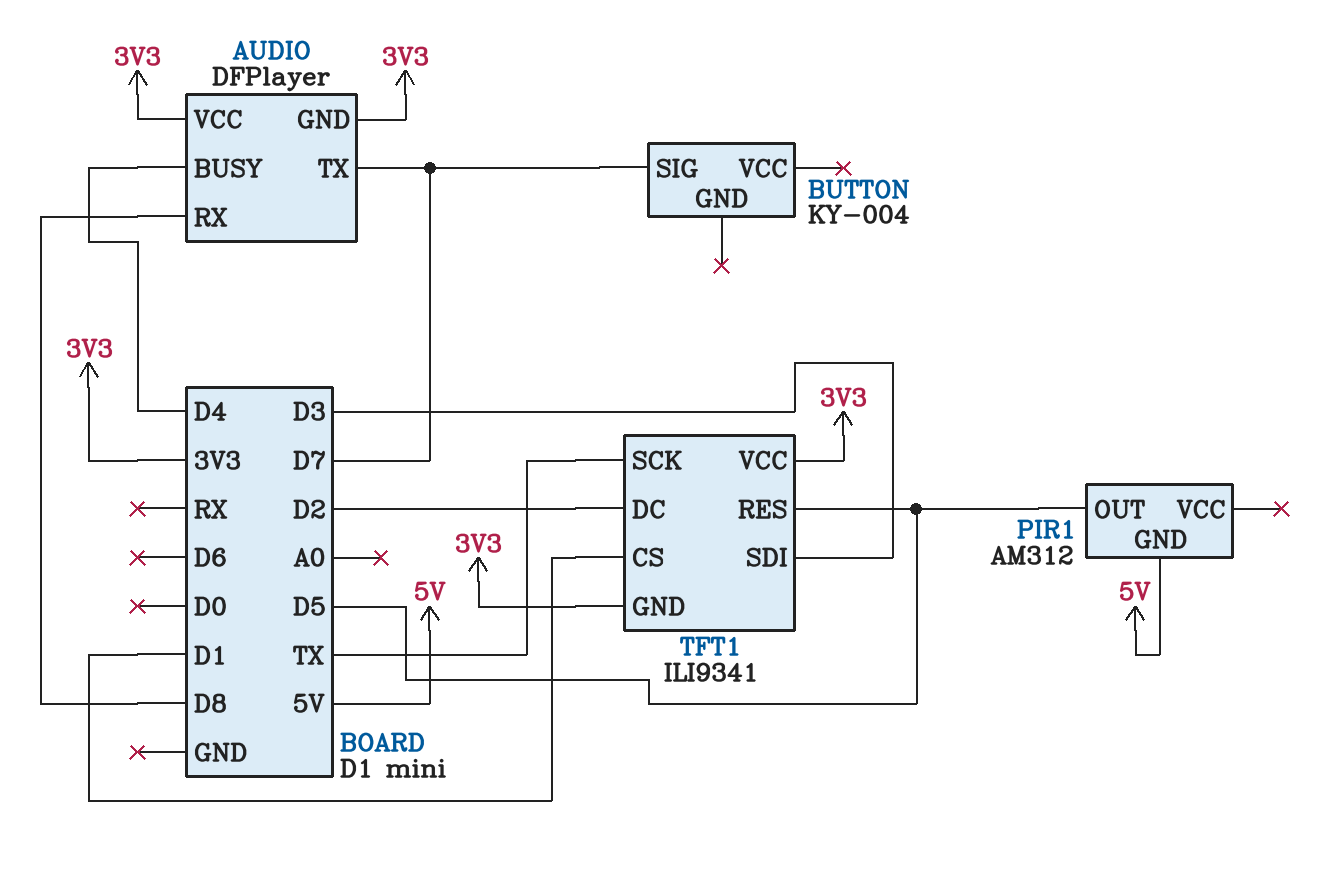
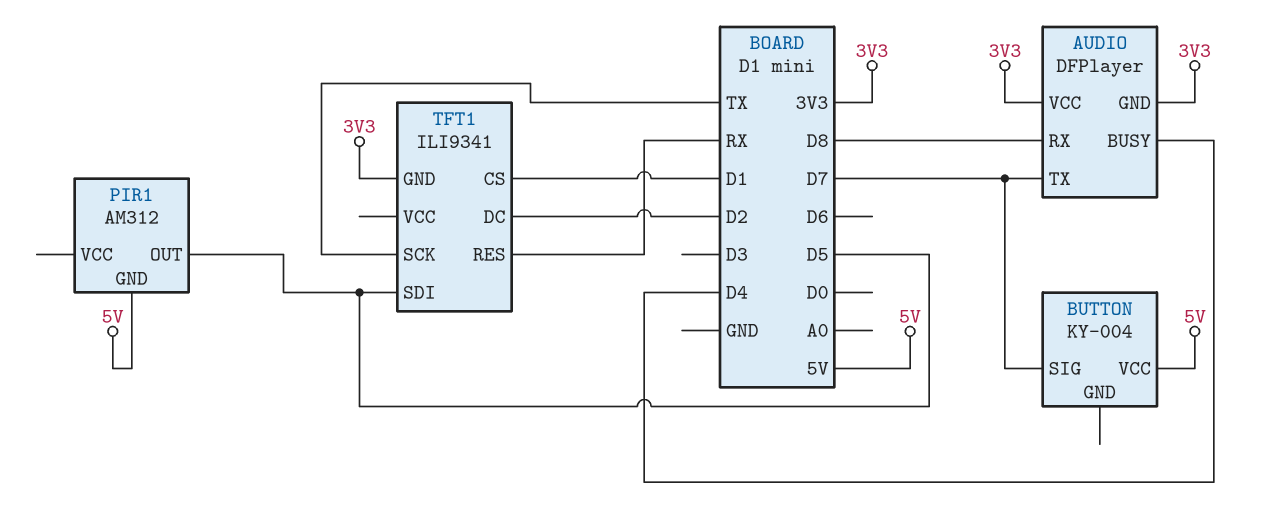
BUTTON pin VCC: none -> 5V
TFT1 pin RES: D5 -> RX
TFT1 pin SDI: D3 -> D5
TFT1 pin VCC: 3V3 -> none

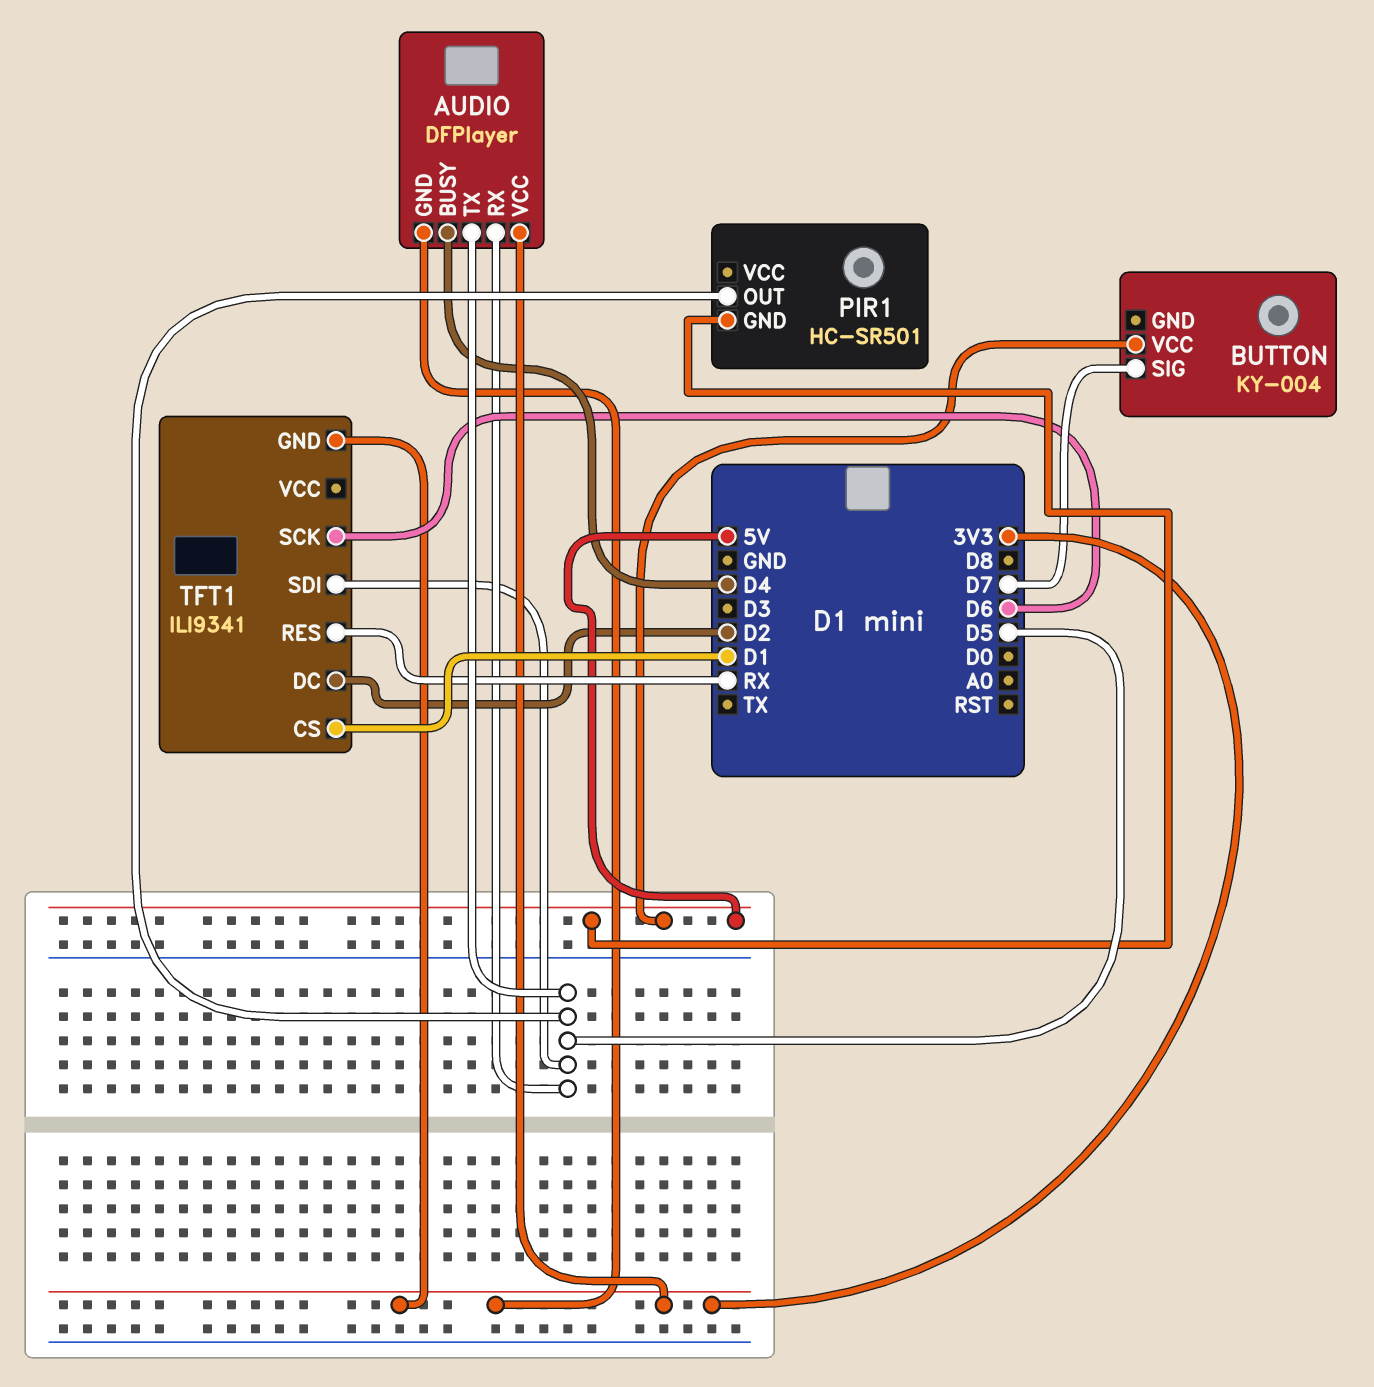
AUDIO pin RX: D8 -> D5
AUDIO pin TX: D7 -> D5
PIR1: AM312 -> HC-SR501
TFT1 pin SCK: TX -> D6

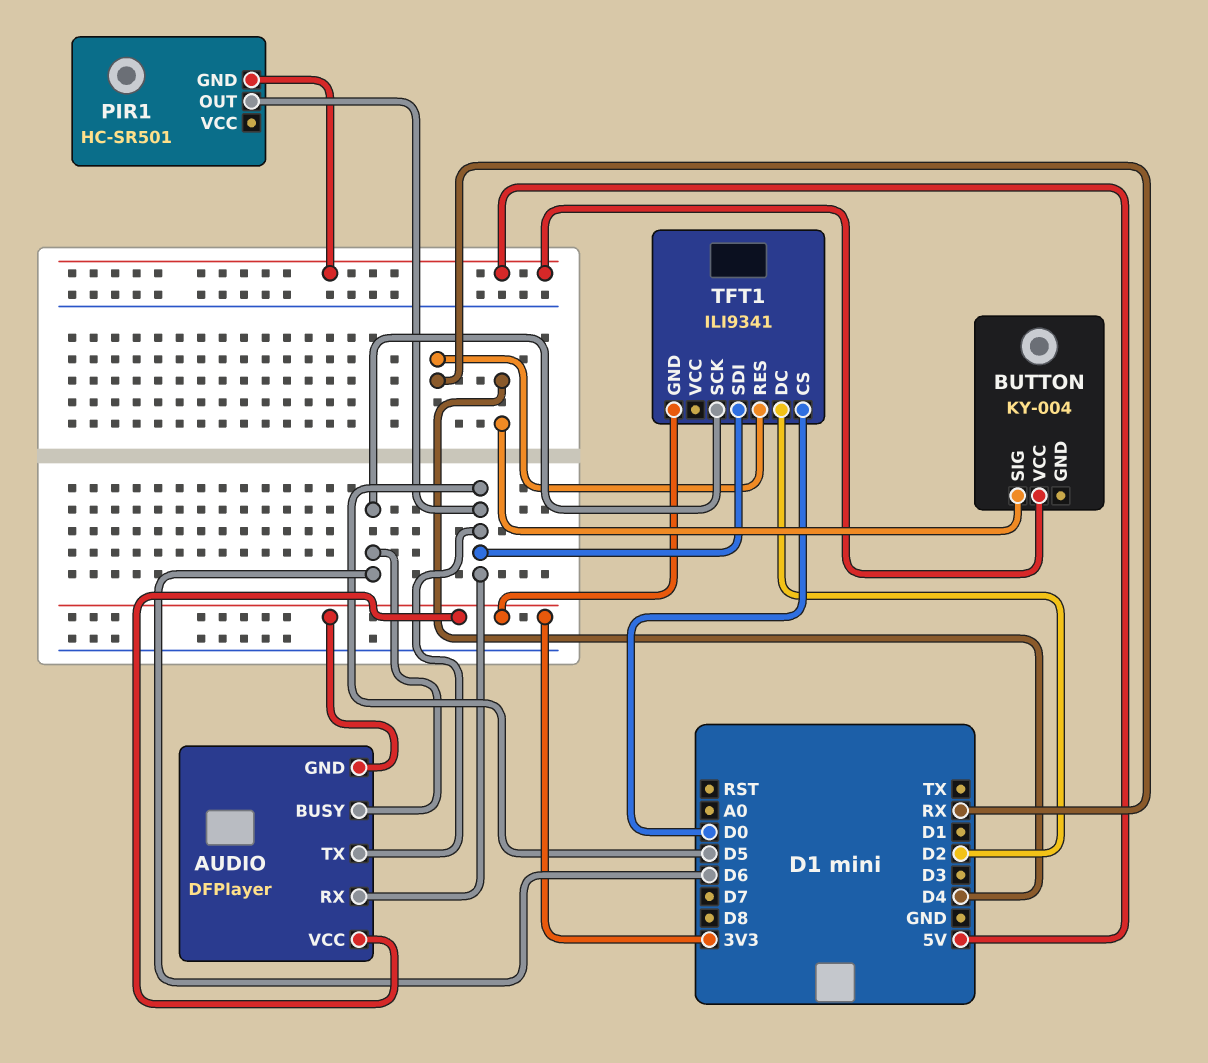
AUDIO pin BUSY: D4 -> D6
BUTTON pin SIG: D7 -> D4
TFT1 pin CS: D1 -> D0

